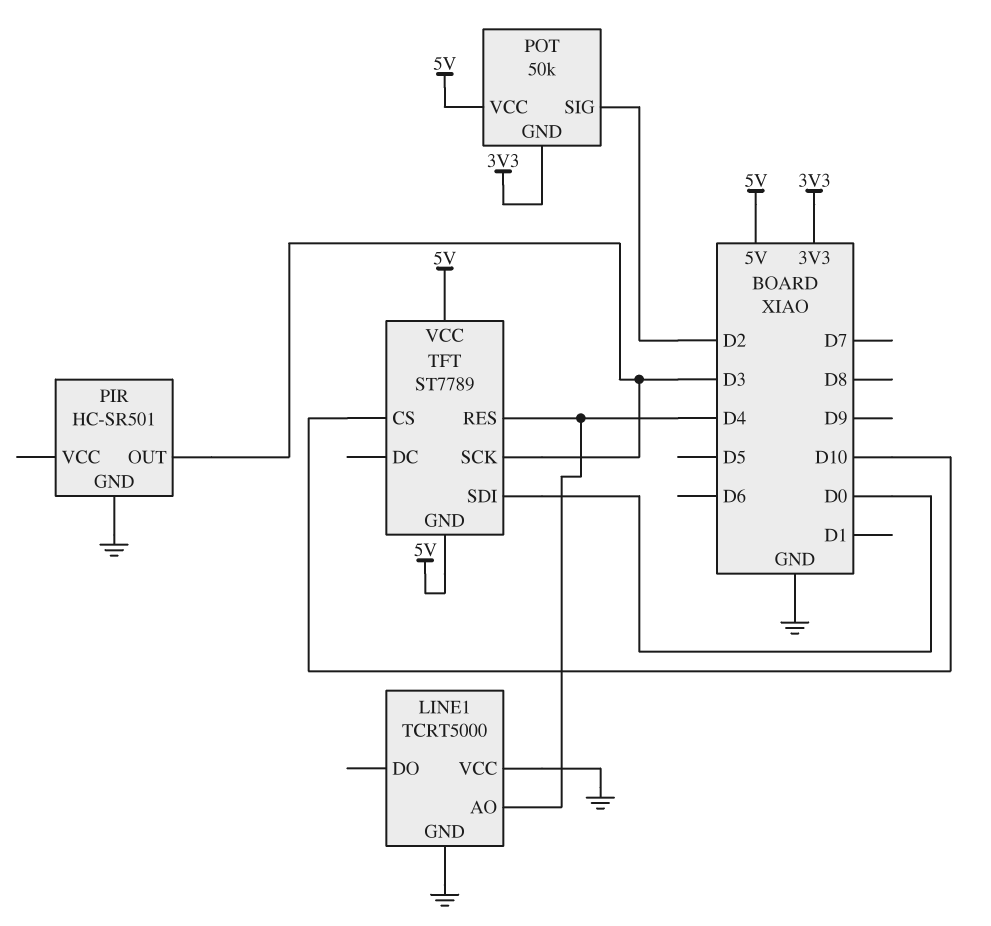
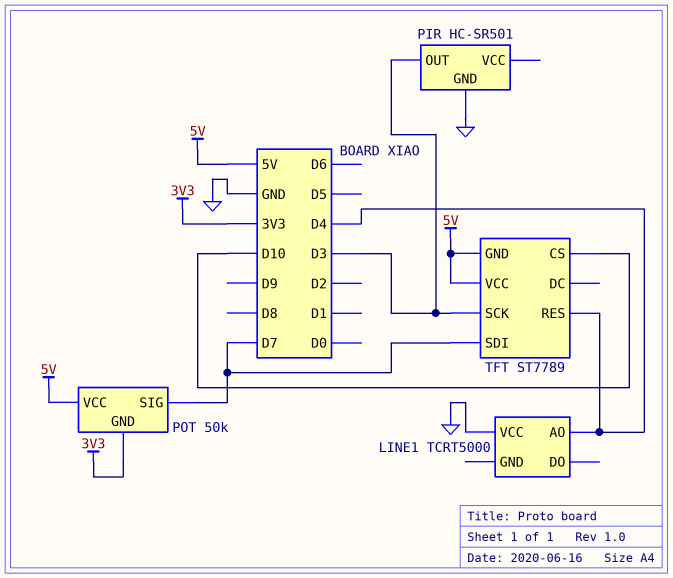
LINE1 pin GND: GND -> none
POT pin SIG: D2 -> D7
TFT pin SDI: D0 -> D7

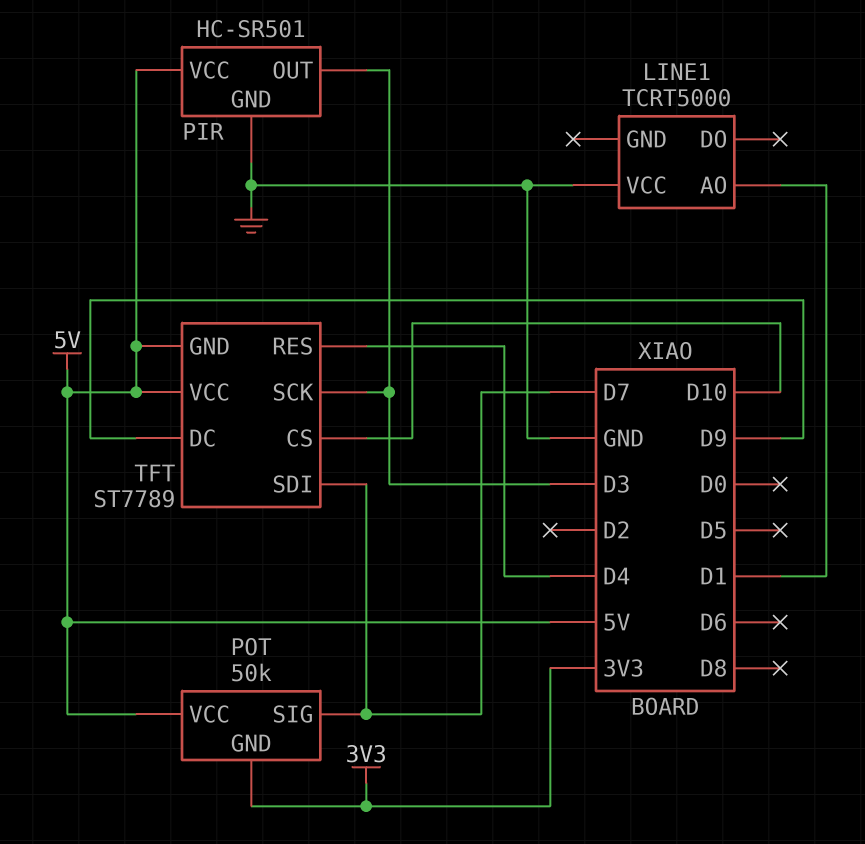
LINE1 pin AO: D4 -> D1
PIR pin VCC: none -> 5V
TFT pin DC: none -> D9

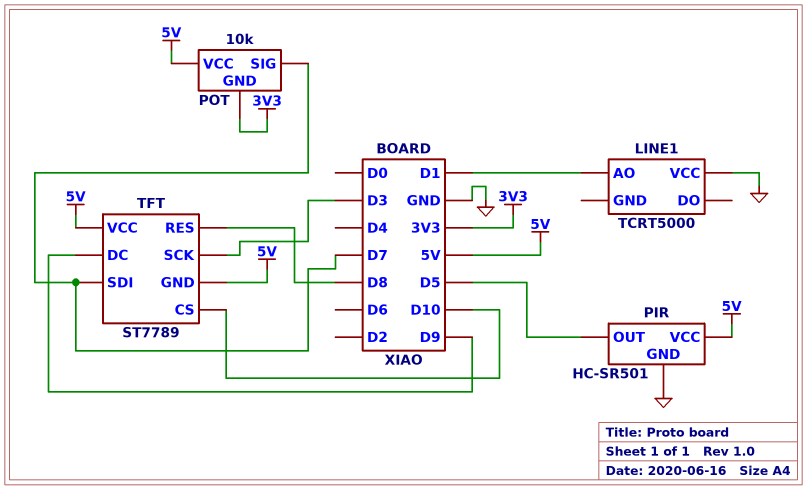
PIR pin OUT: D3 -> D5
POT: 50k -> 10k
TFT pin RES: D4 -> D8

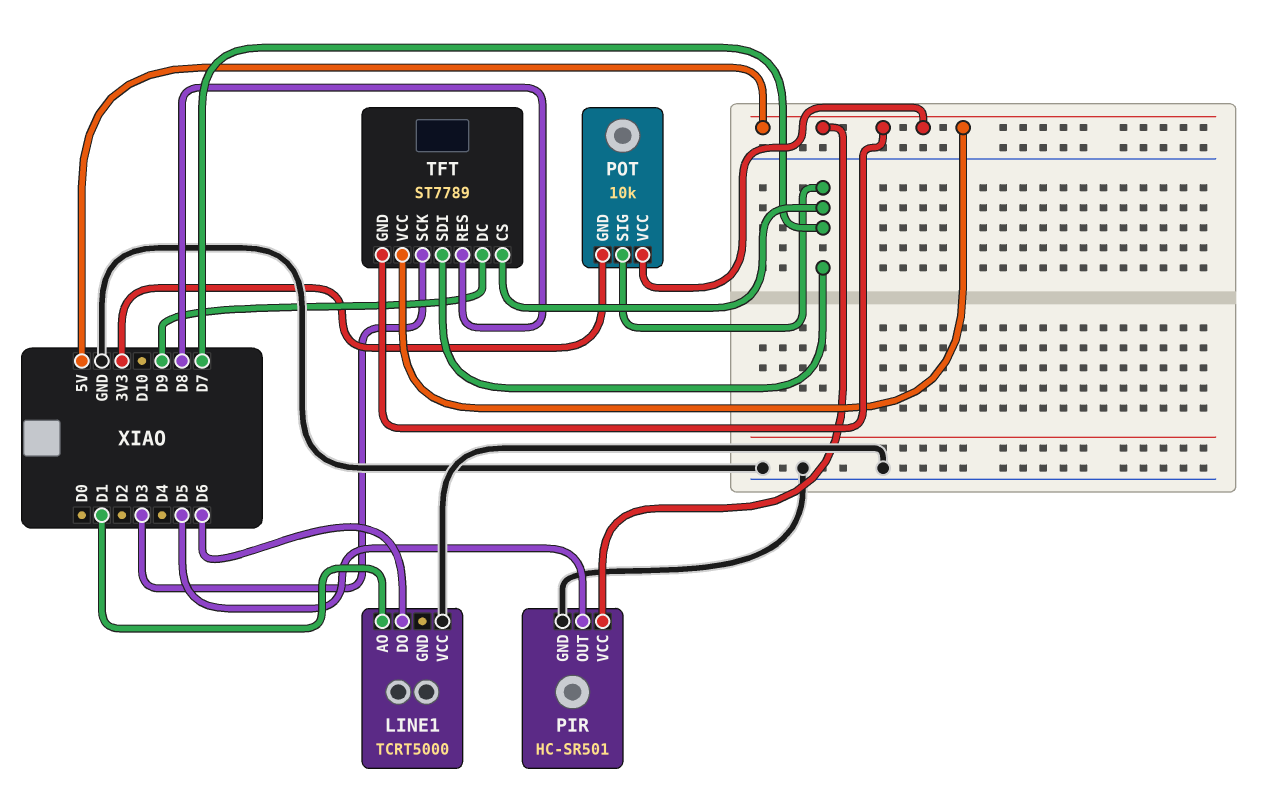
LINE1 pin DO: none -> D6
TFT pin CS: D10 -> D7

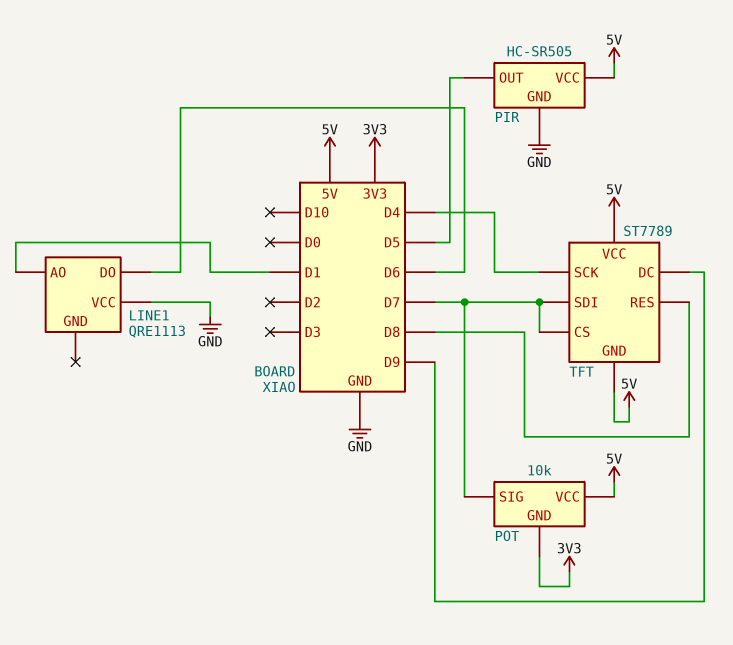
LINE1: TCRT5000 -> QRE1113
PIR: HC-SR501 -> HC-SR505
TFT pin SCK: D3 -> D4

